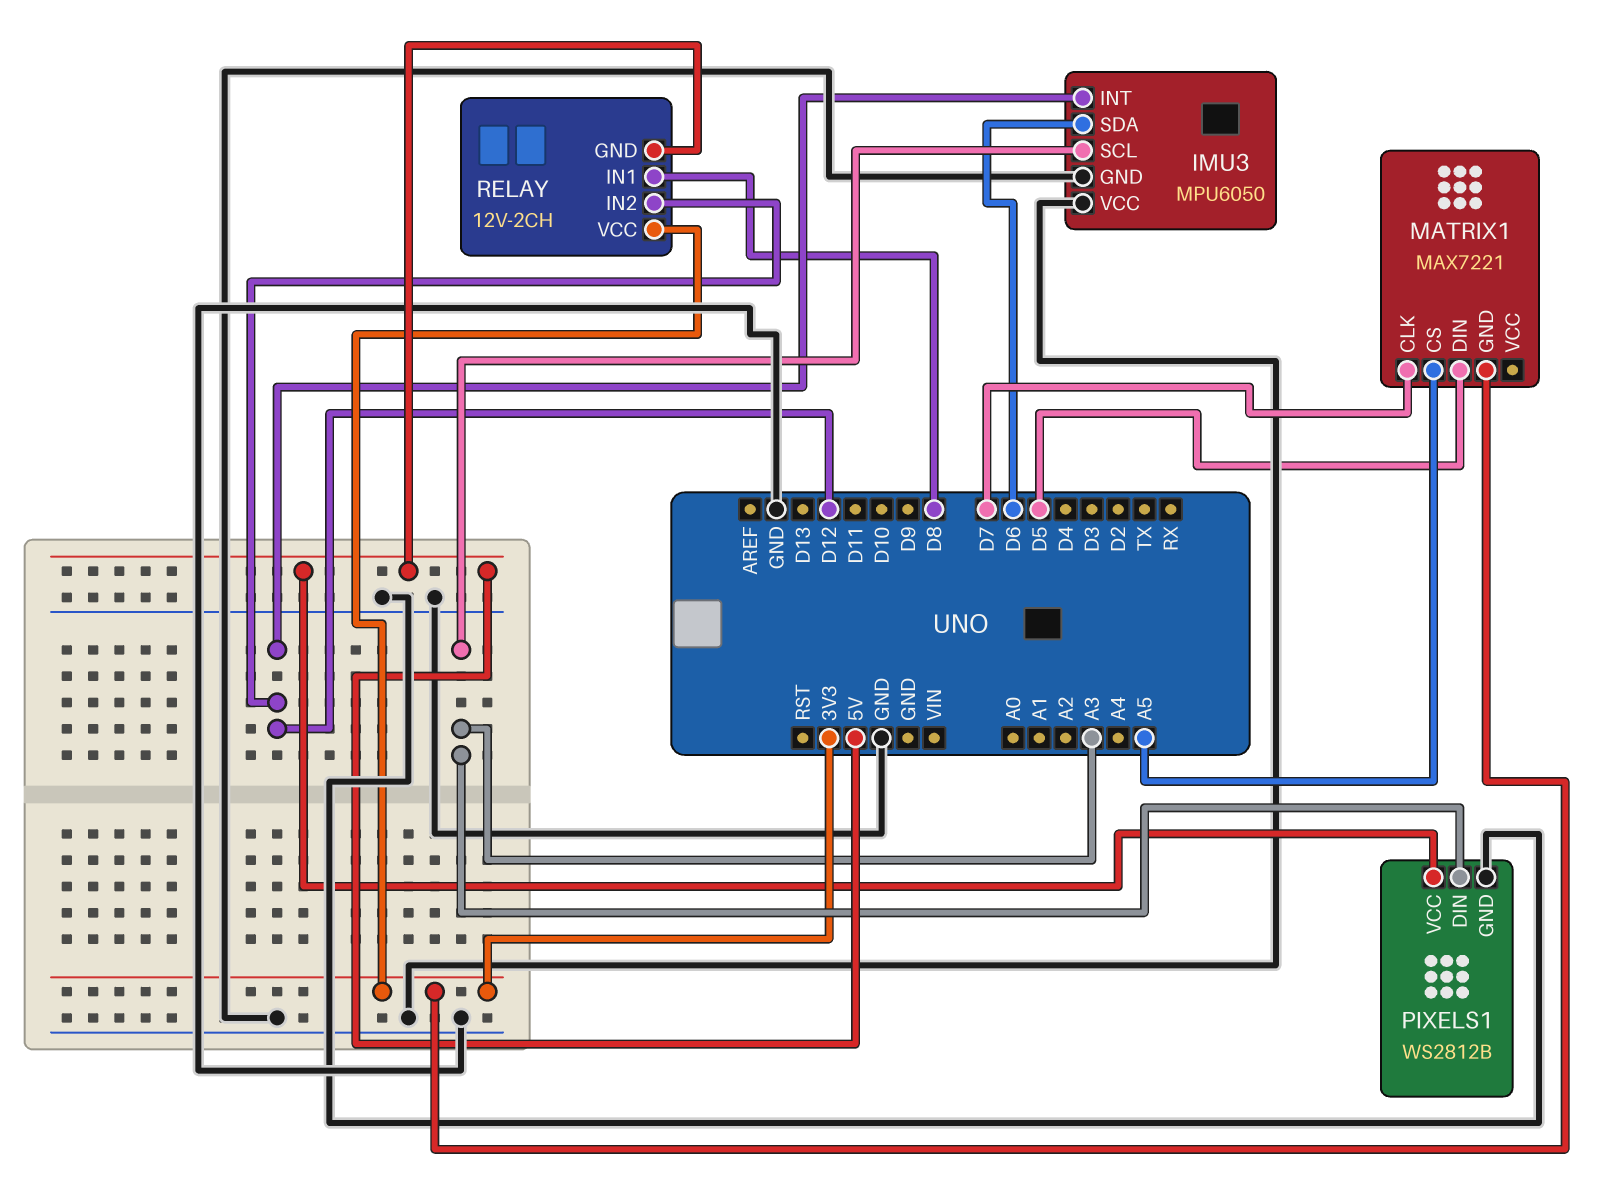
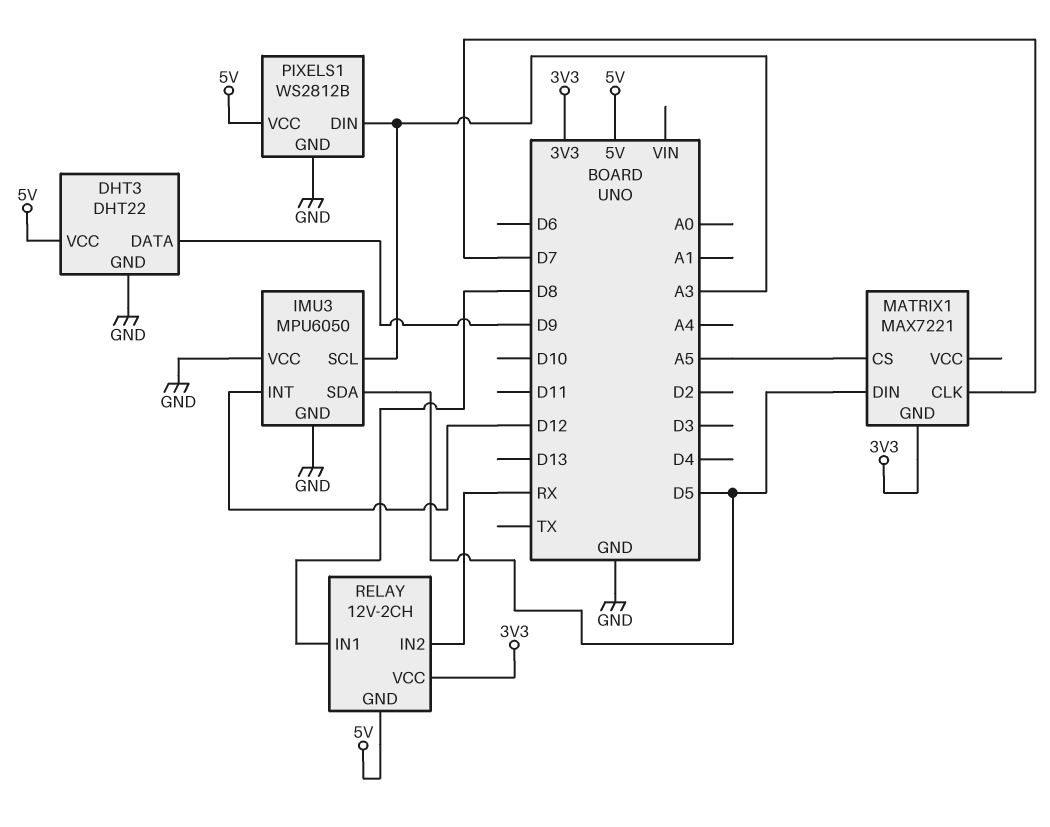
DHT3: none -> DHT22
DHT3 pin DATA: none -> D9
DHT3 pin GND: none -> GND
DHT3 pin VCC: none -> 5V
IMU3 pin SDA: D6 -> D5
RELAY pin IN2: D12 -> RX

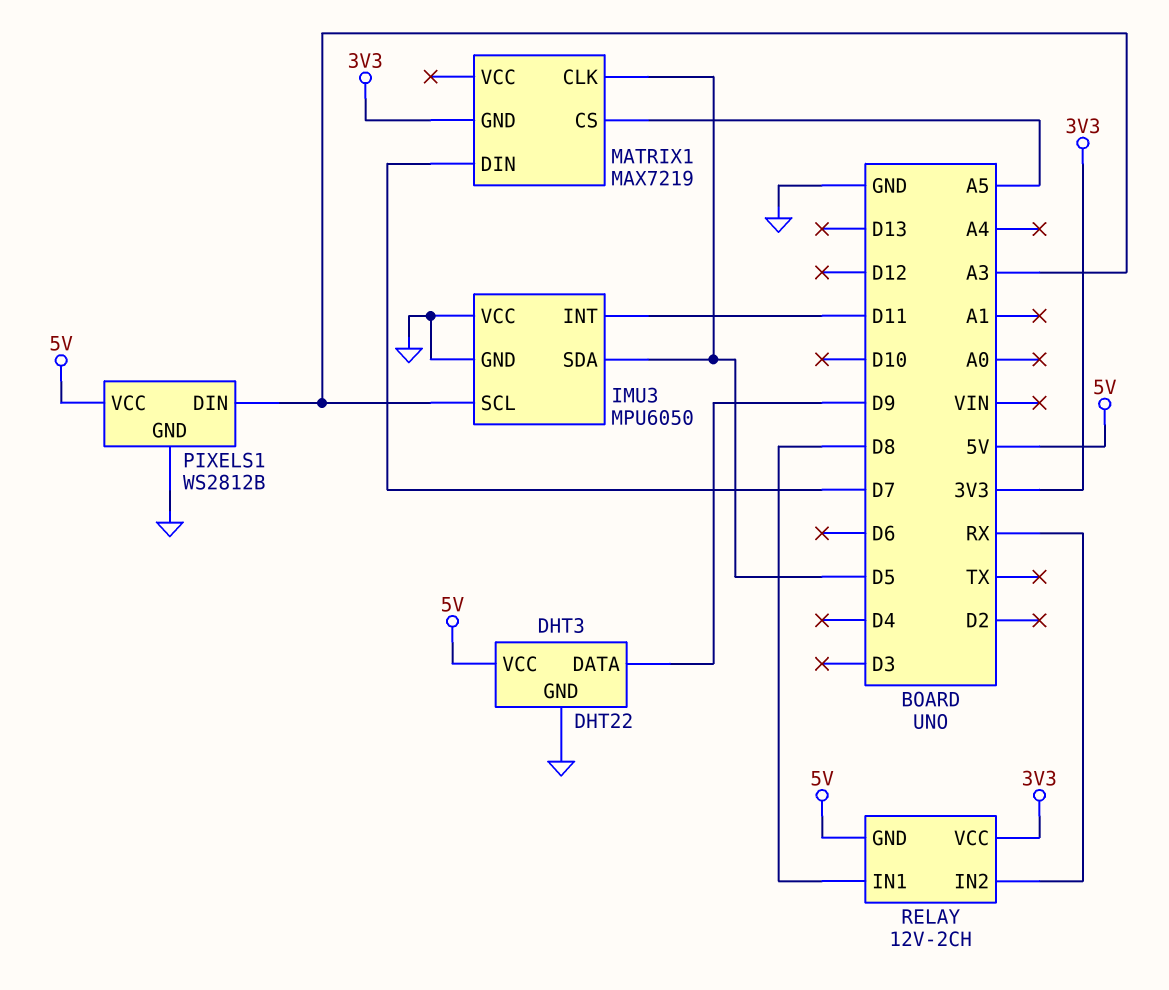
IMU3 pin INT: D12 -> D11
MATRIX1: MAX7221 -> MAX7219
MATRIX1 pin CLK: D7 -> D5
MATRIX1 pin DIN: D5 -> D7

